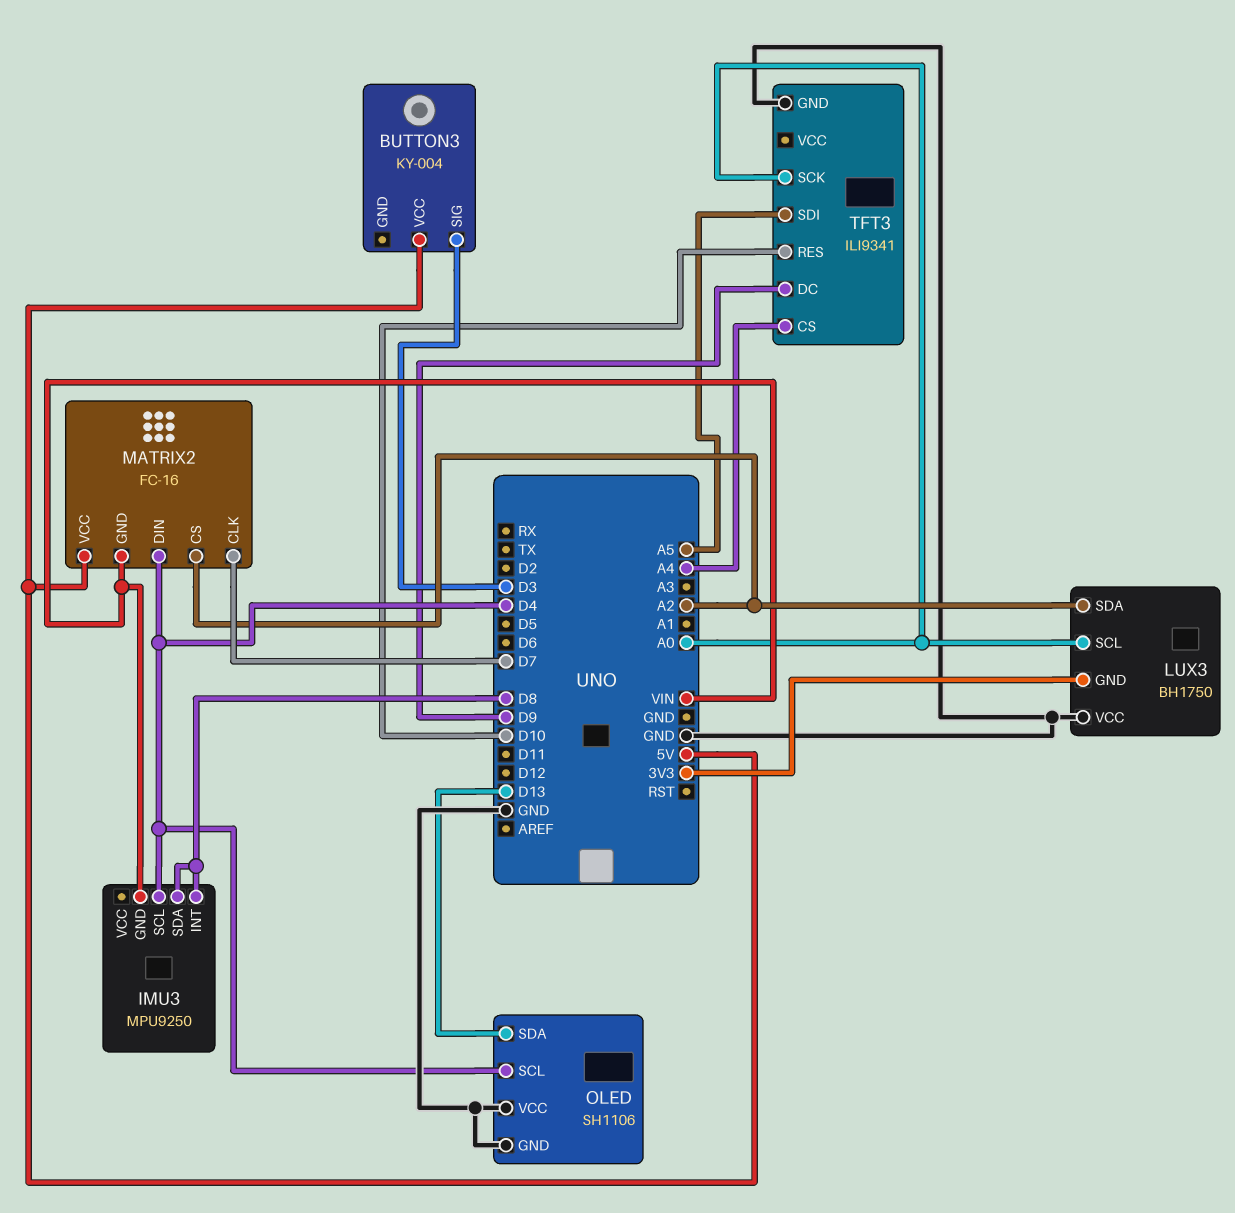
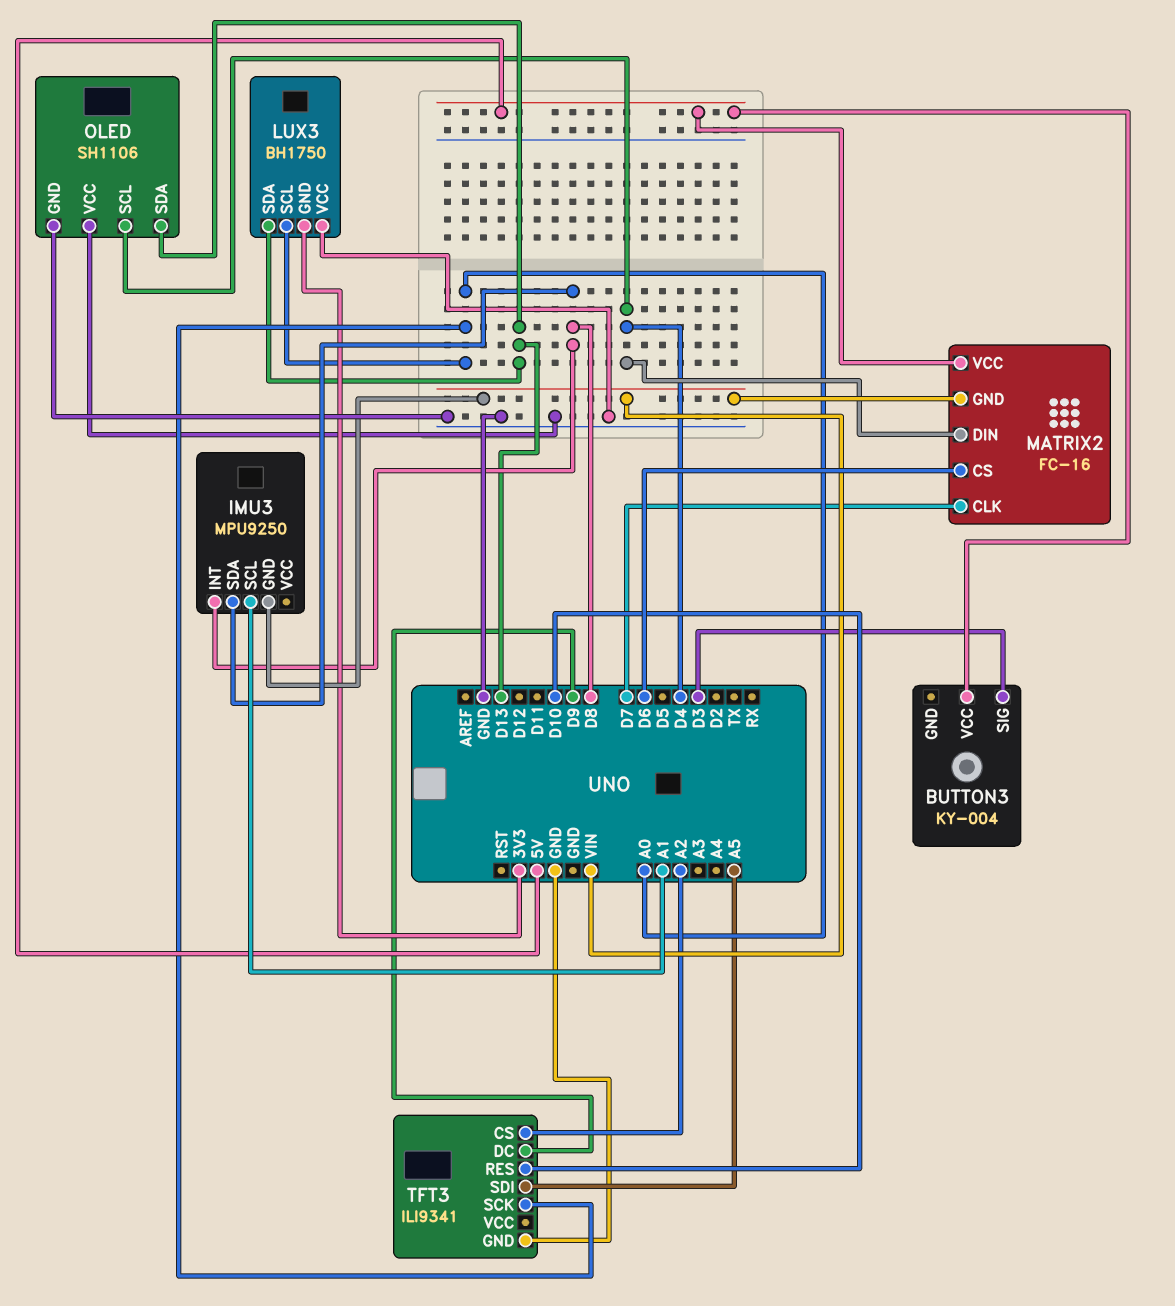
IMU3 pin SCL: D4 -> A1
LUX3 pin SDA: A2 -> D13
MATRIX2 pin CS: A2 -> D6
TFT3 pin CS: A4 -> A2

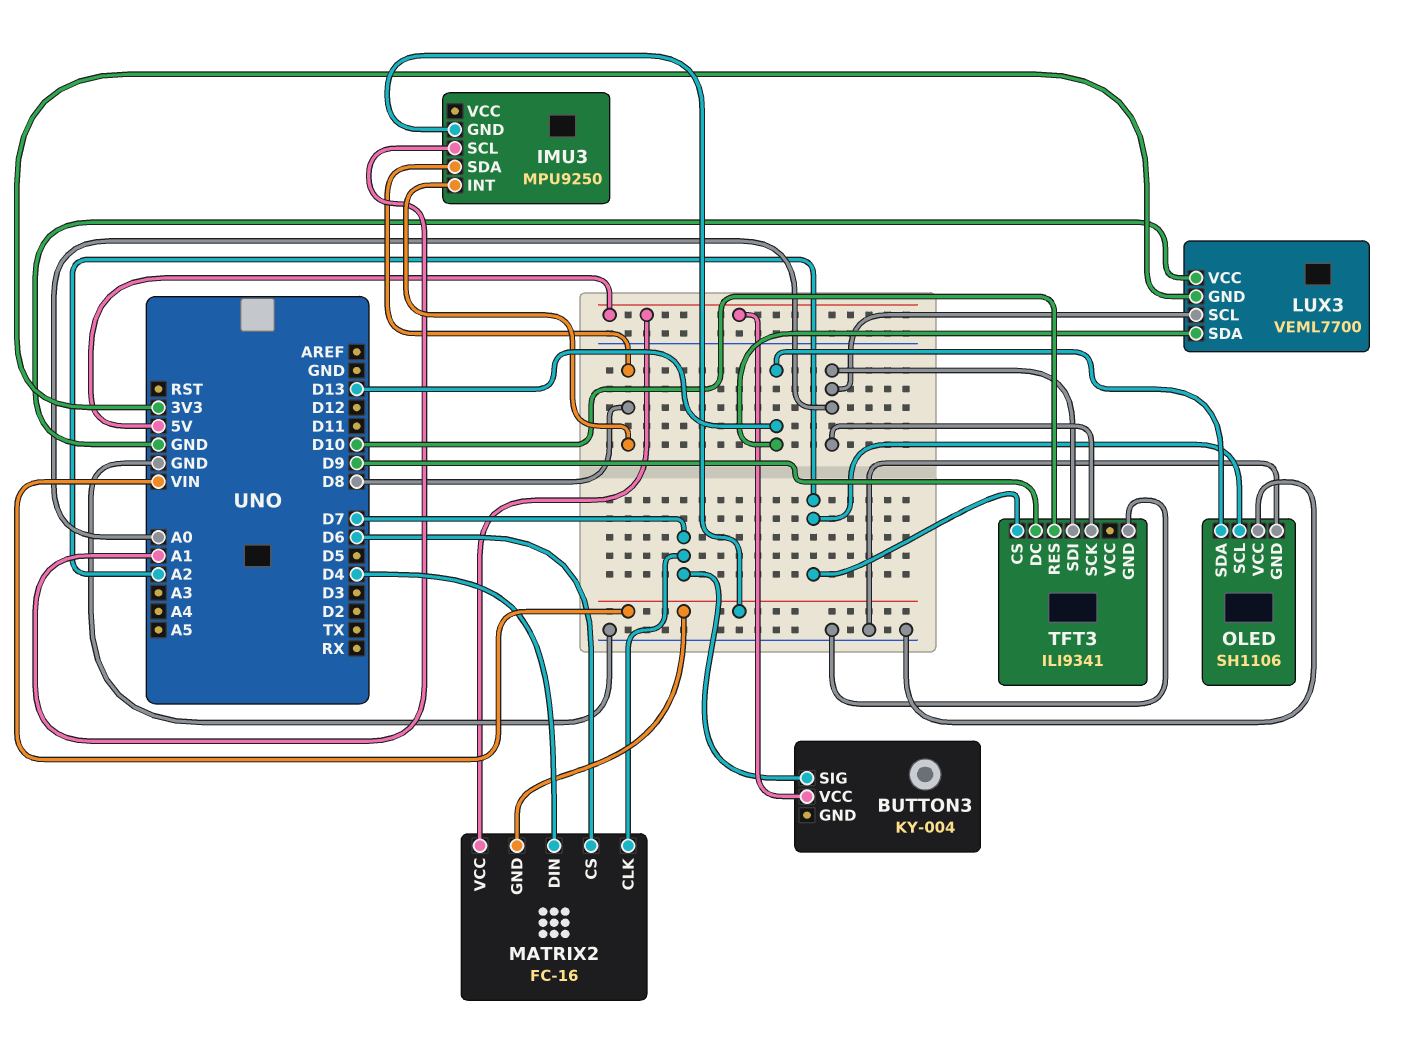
BUTTON3 pin SIG: D3 -> D7
LUX3: BH1750 -> VEML7700
OLED pin SCL: D4 -> A2
TFT3 pin SDI: A5 -> A0

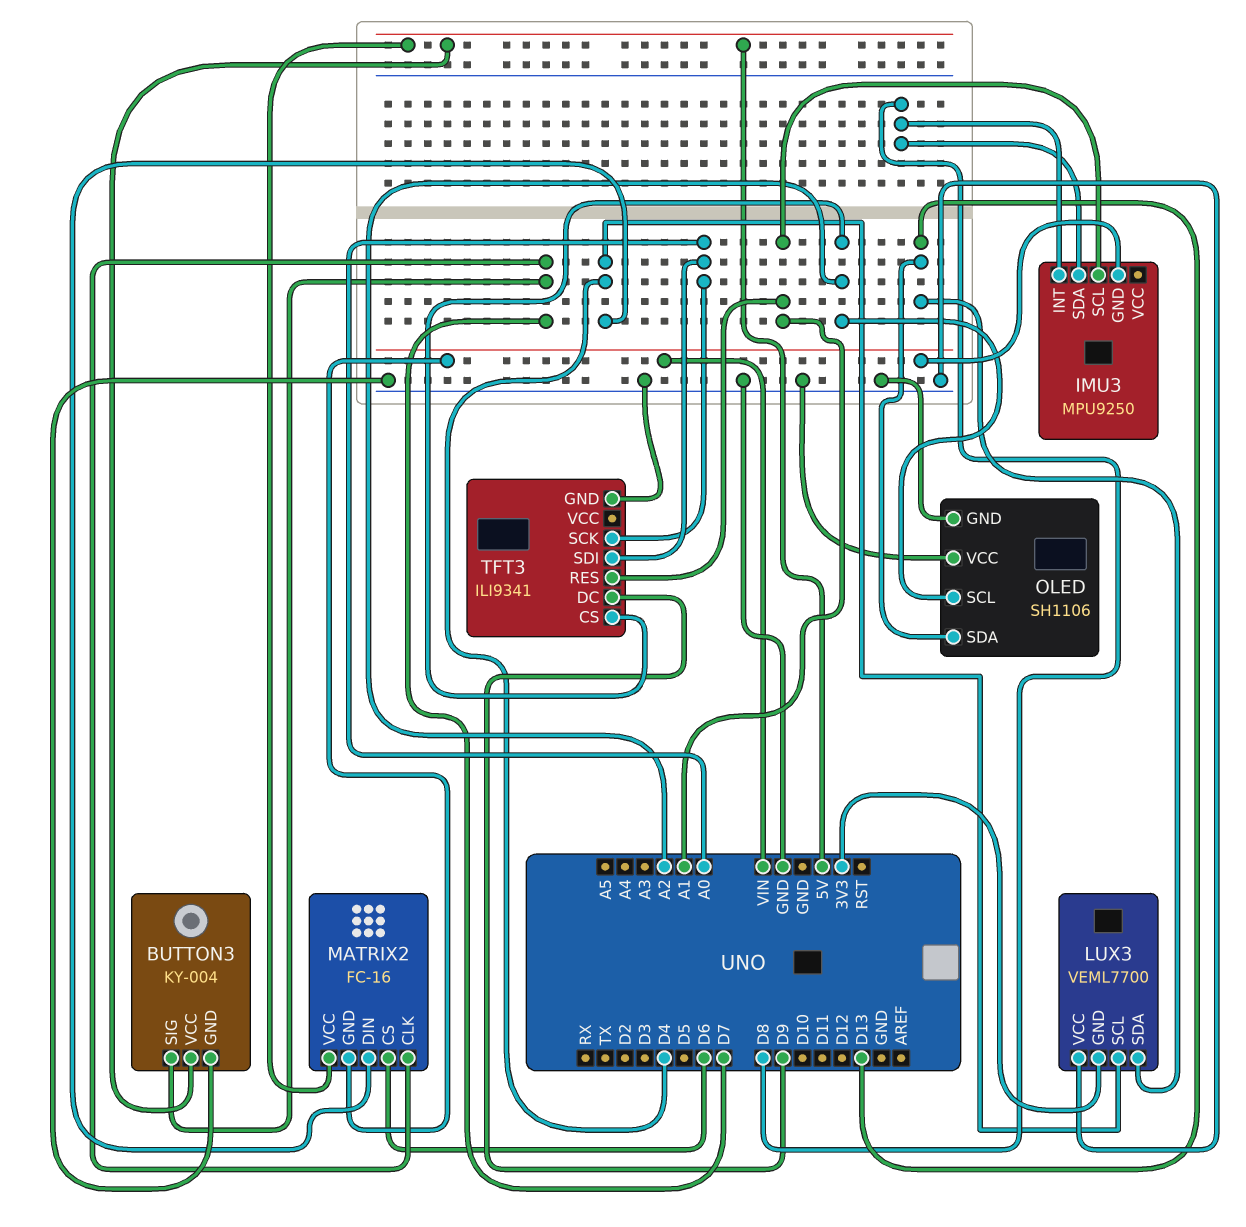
BUTTON3 pin GND: none -> GND
LUX3 pin SCL: A0 -> D4
TFT3 pin RES: D10 -> A1

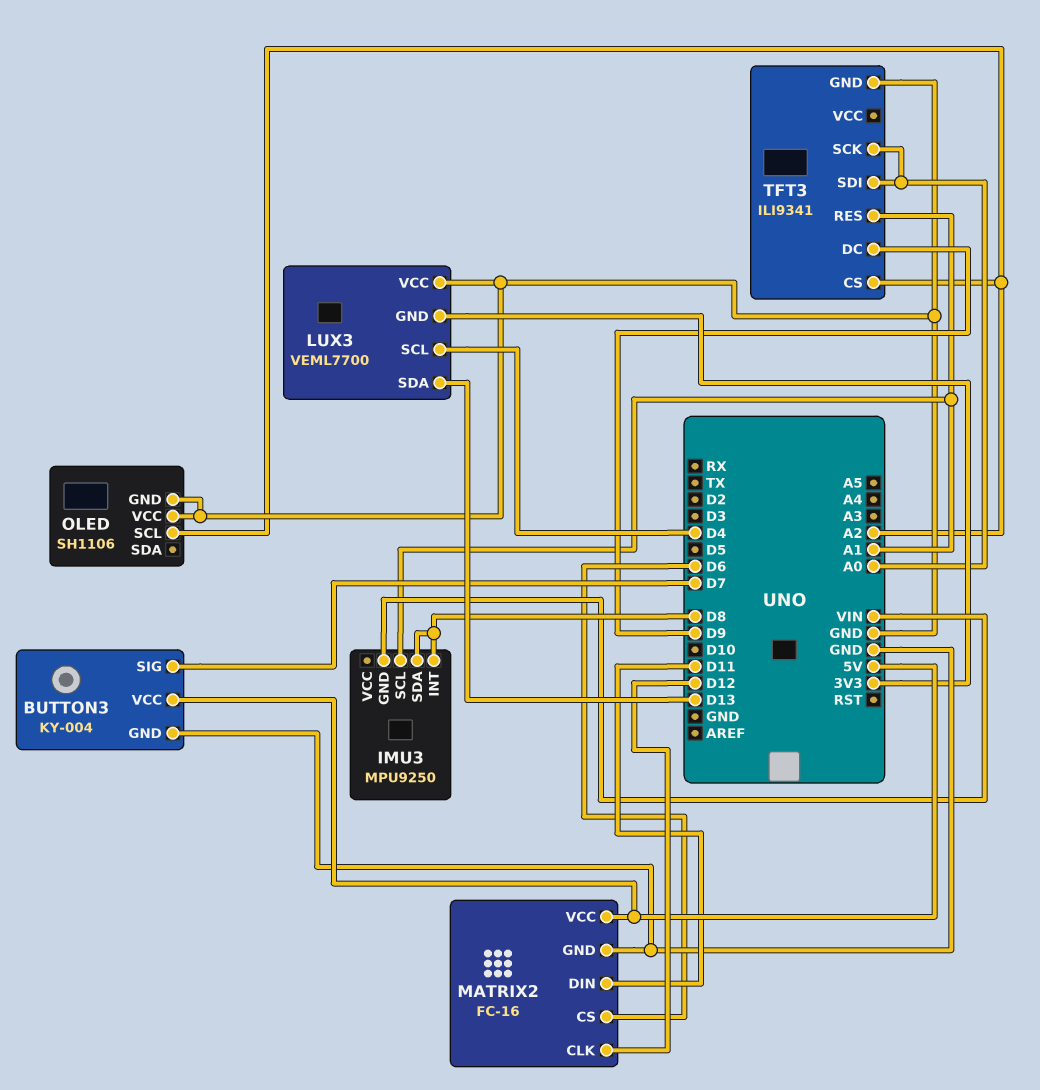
MATRIX2 pin CLK: D7 -> D12
MATRIX2 pin DIN: D4 -> D11
MATRIX2 pin GND: VIN -> GND
OLED pin SDA: D13 -> none

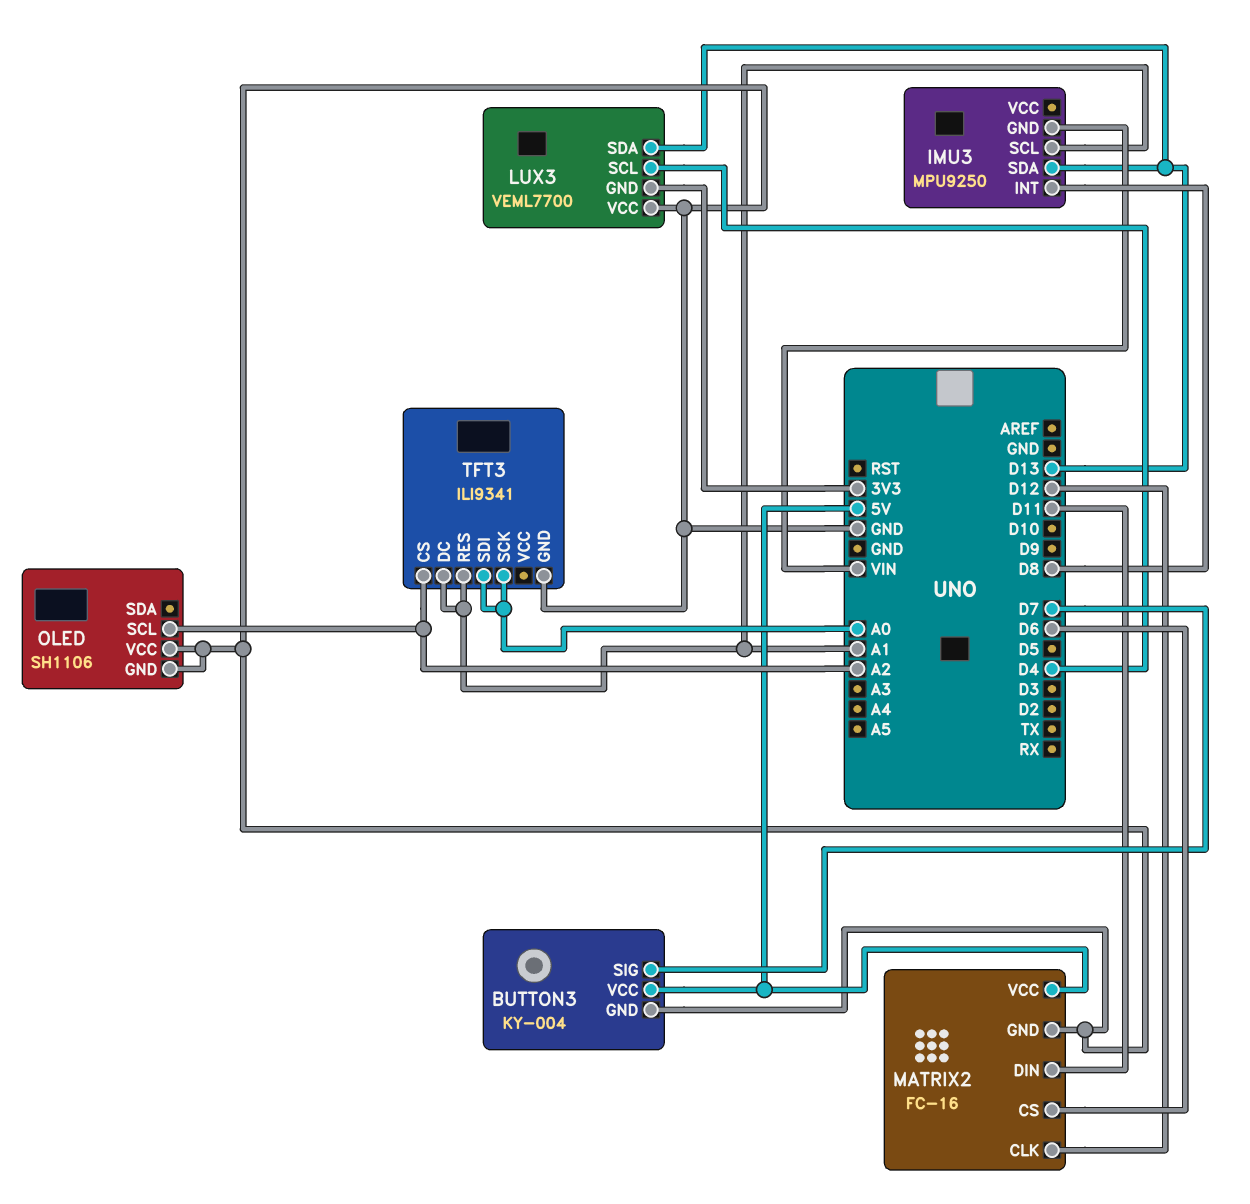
IMU3 pin SDA: D8 -> D13
TFT3 pin DC: D9 -> A1

